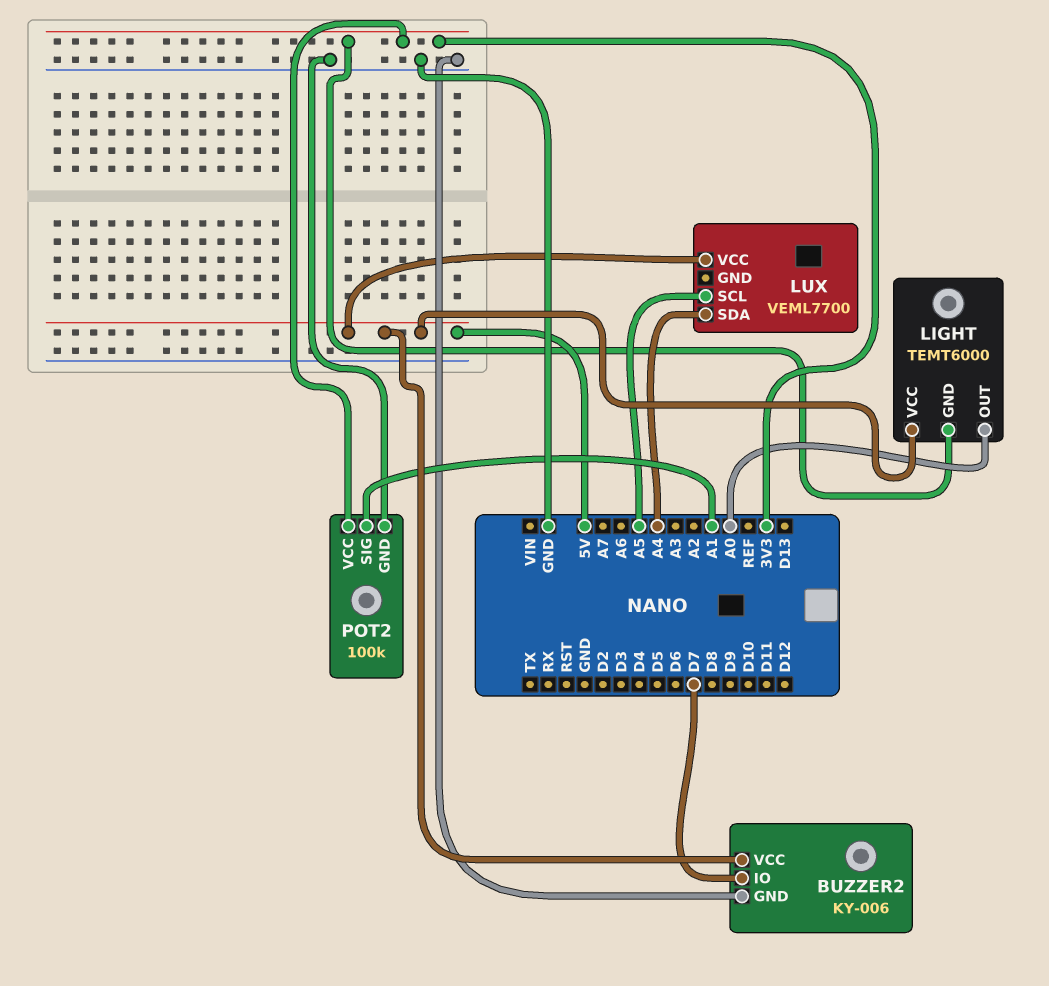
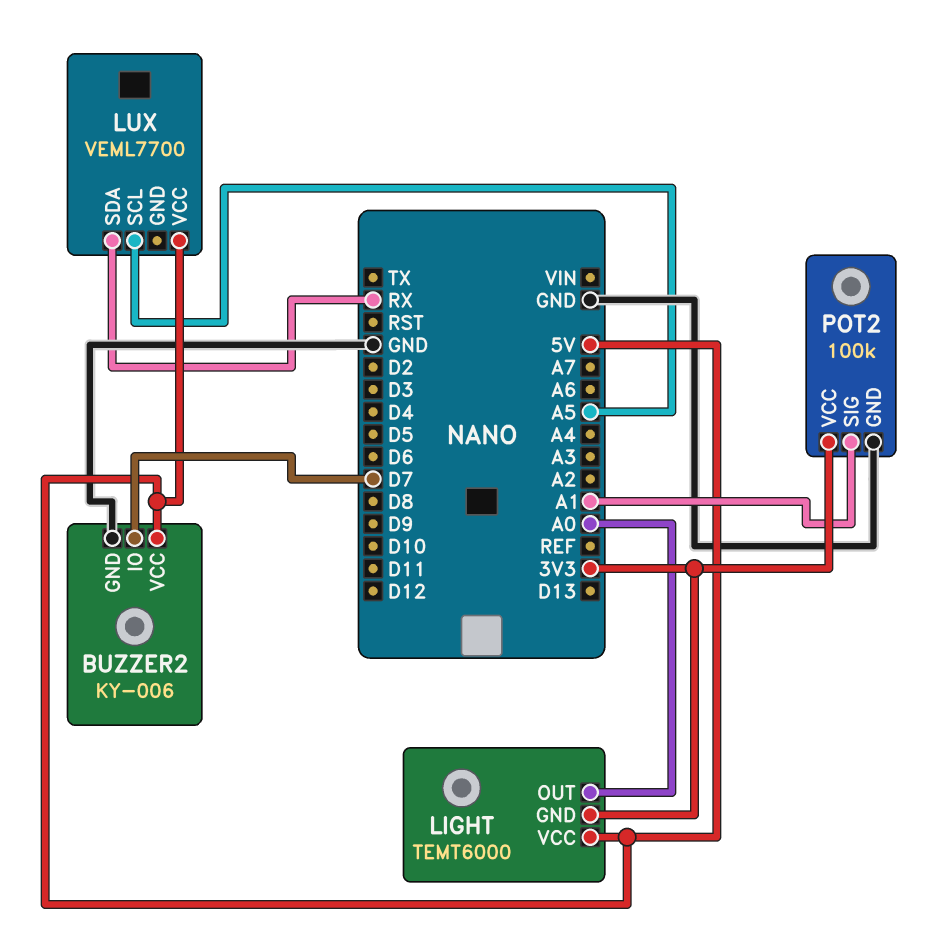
LUX pin SDA: A4 -> RX

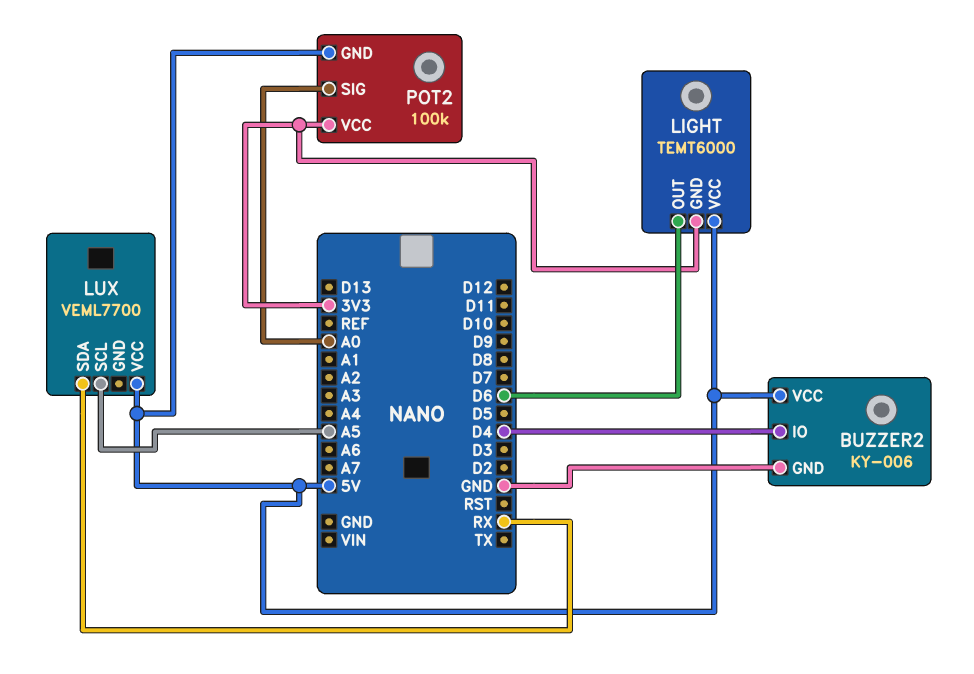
BUZZER2 pin IO: D7 -> D4
LIGHT pin OUT: A0 -> D6
POT2 pin GND: GND -> 5V
POT2 pin SIG: A1 -> A0

